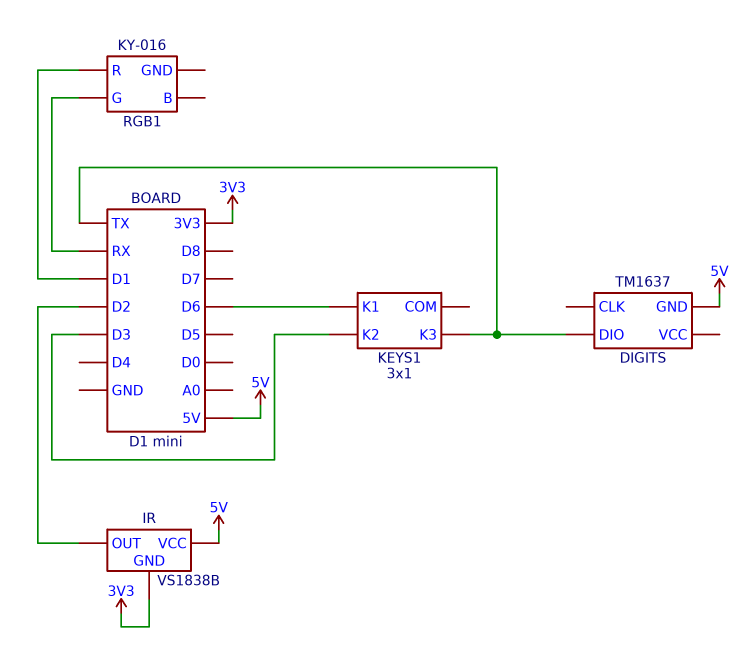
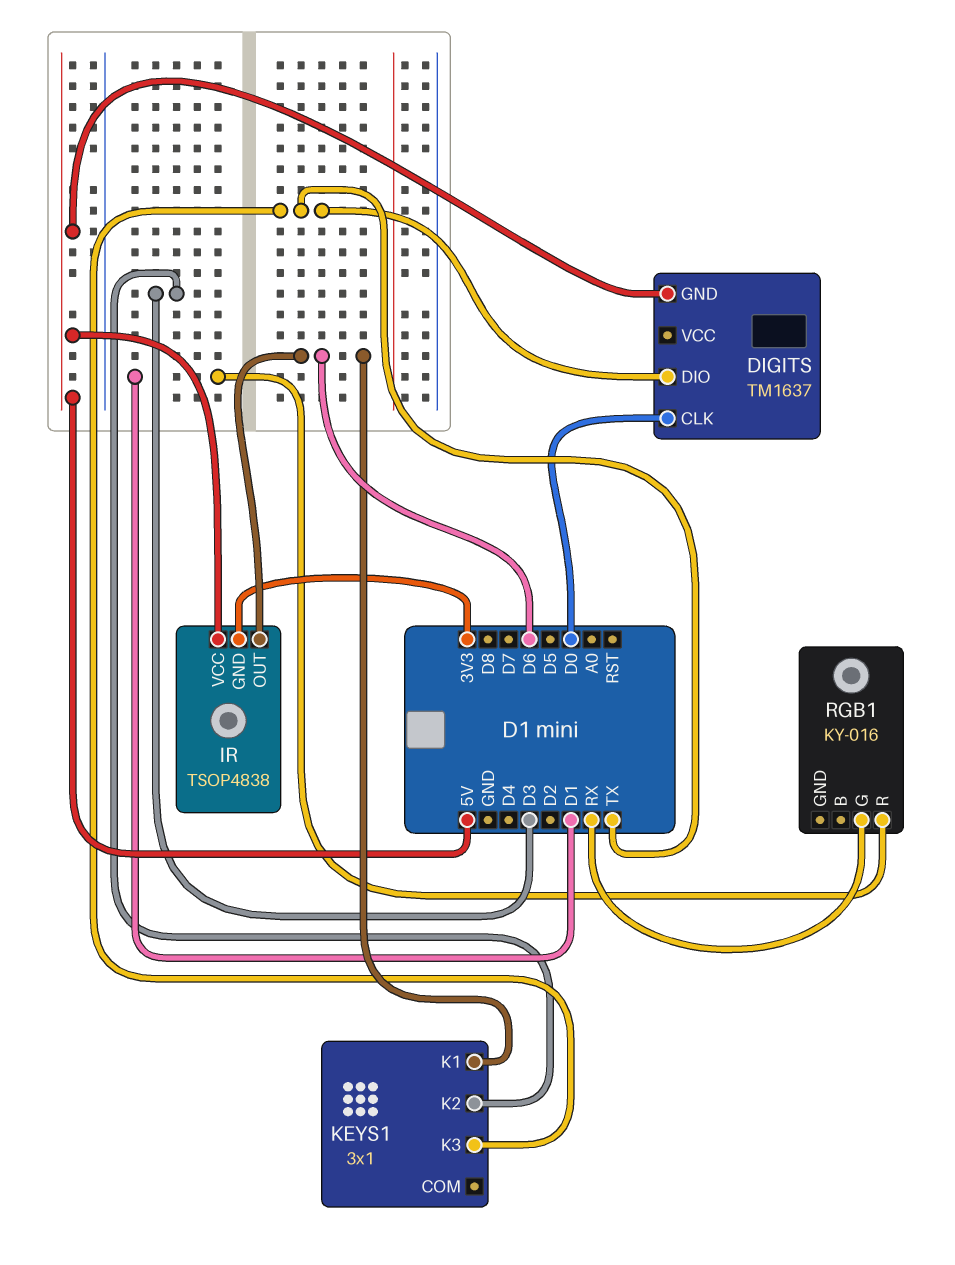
DIGITS pin CLK: none -> D0
IR: VS1838B -> TSOP4838
IR pin OUT: D2 -> D6

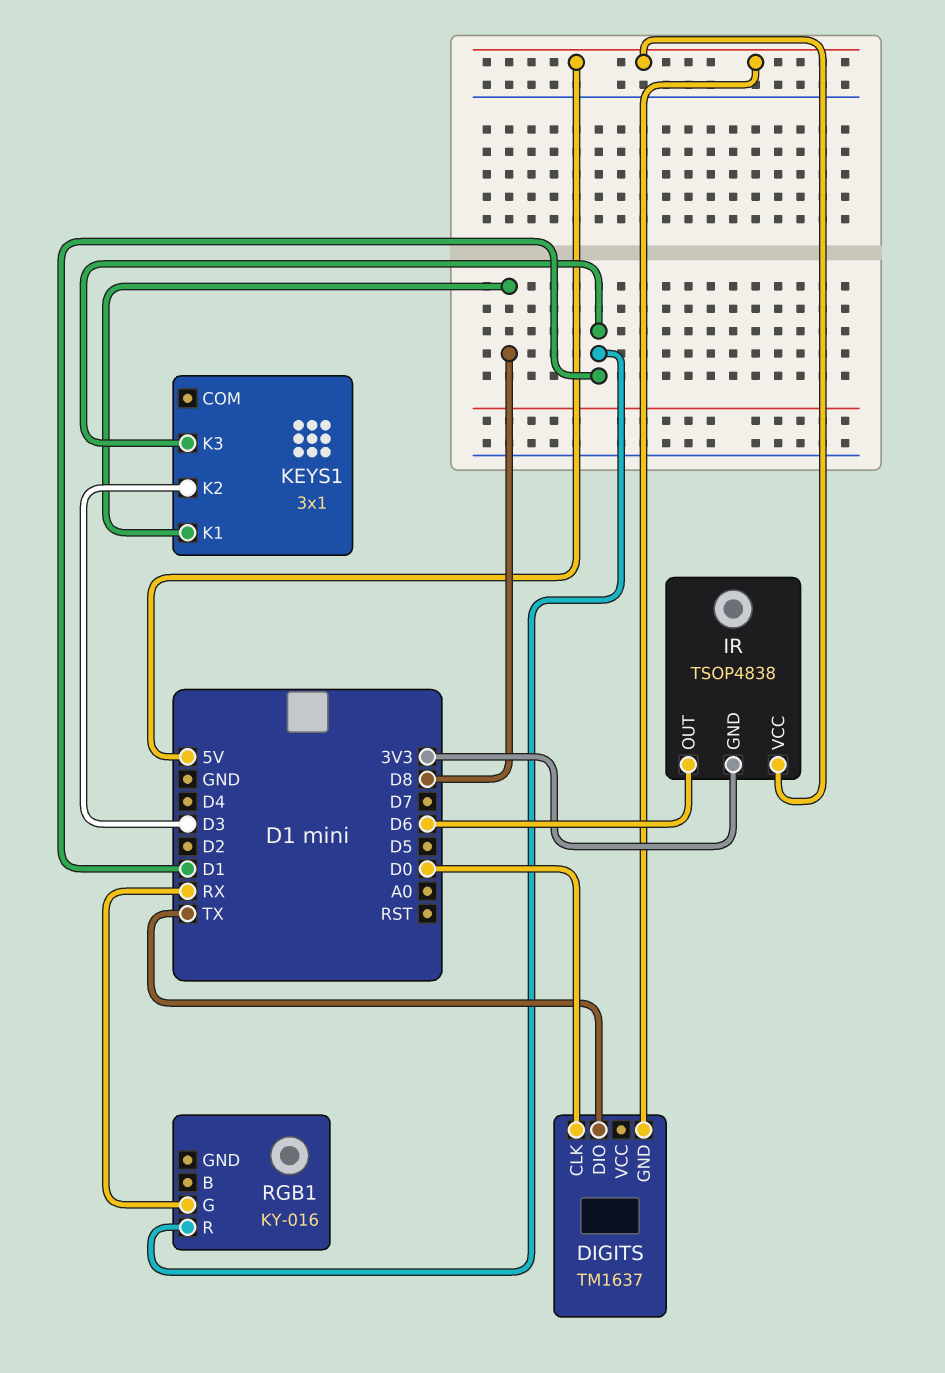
KEYS1 pin K1: D6 -> D8
KEYS1 pin K3: TX -> D1

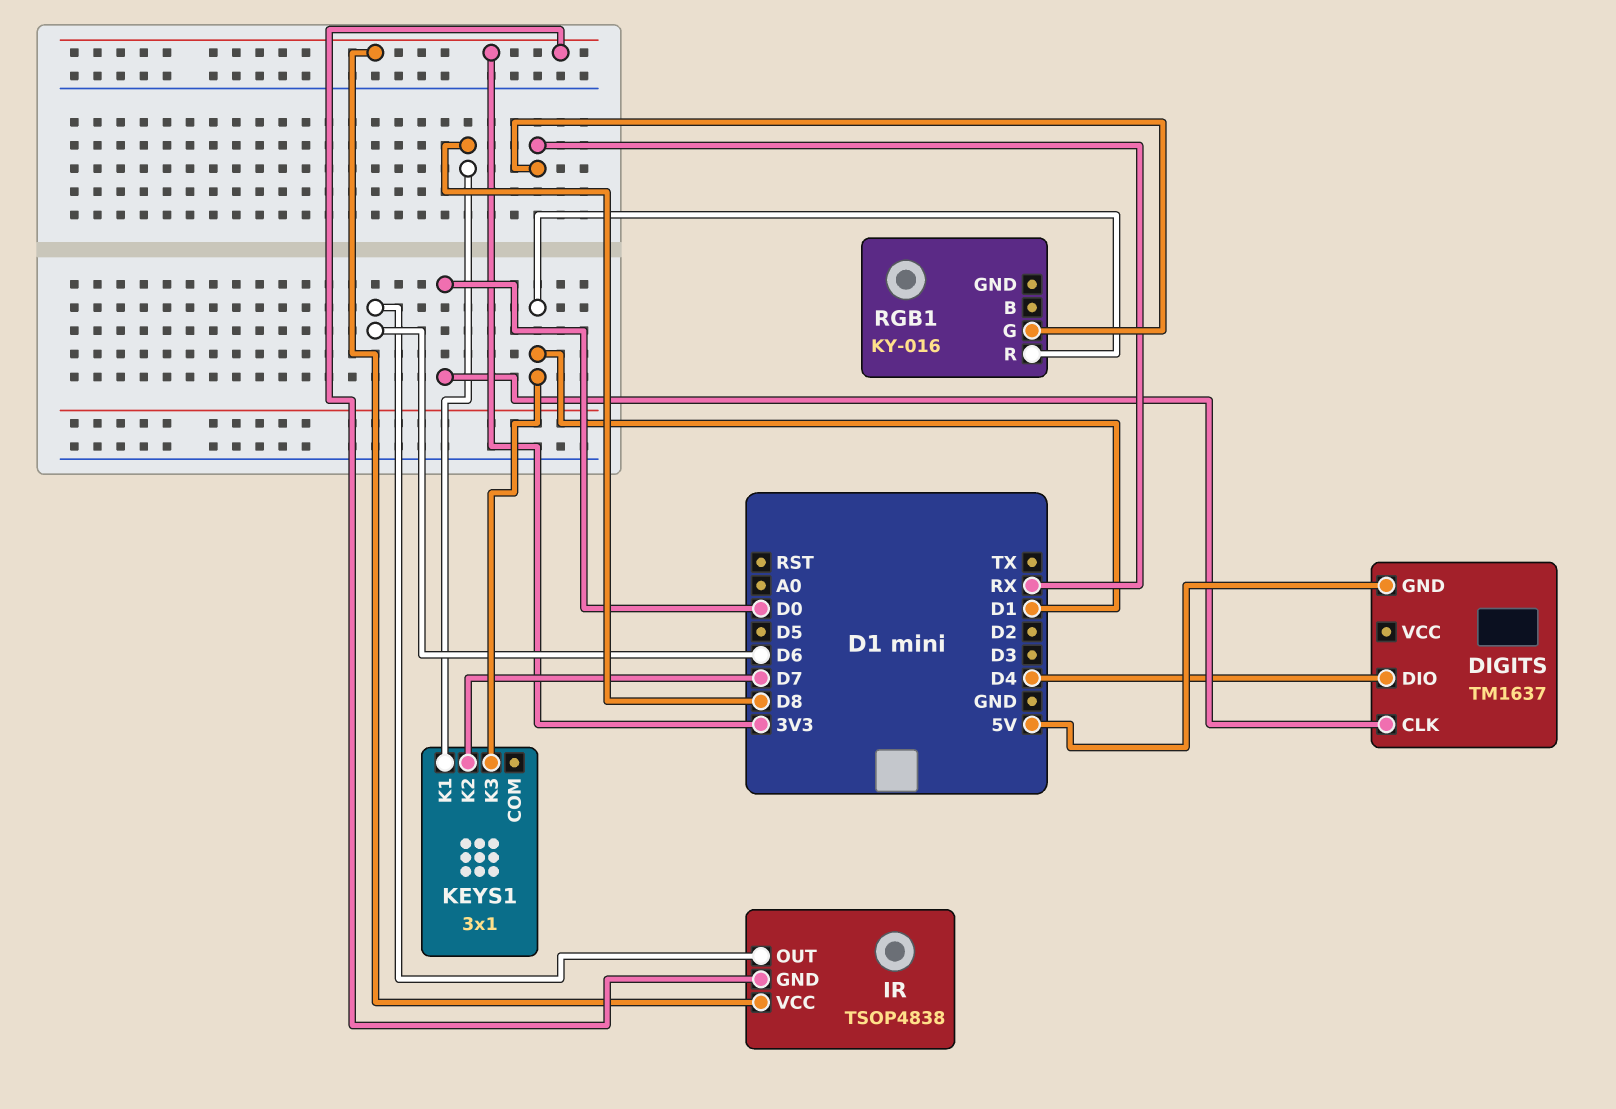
DIGITS pin DIO: TX -> D4
IR pin VCC: 5V -> 3V3
KEYS1 pin K2: D3 -> D7

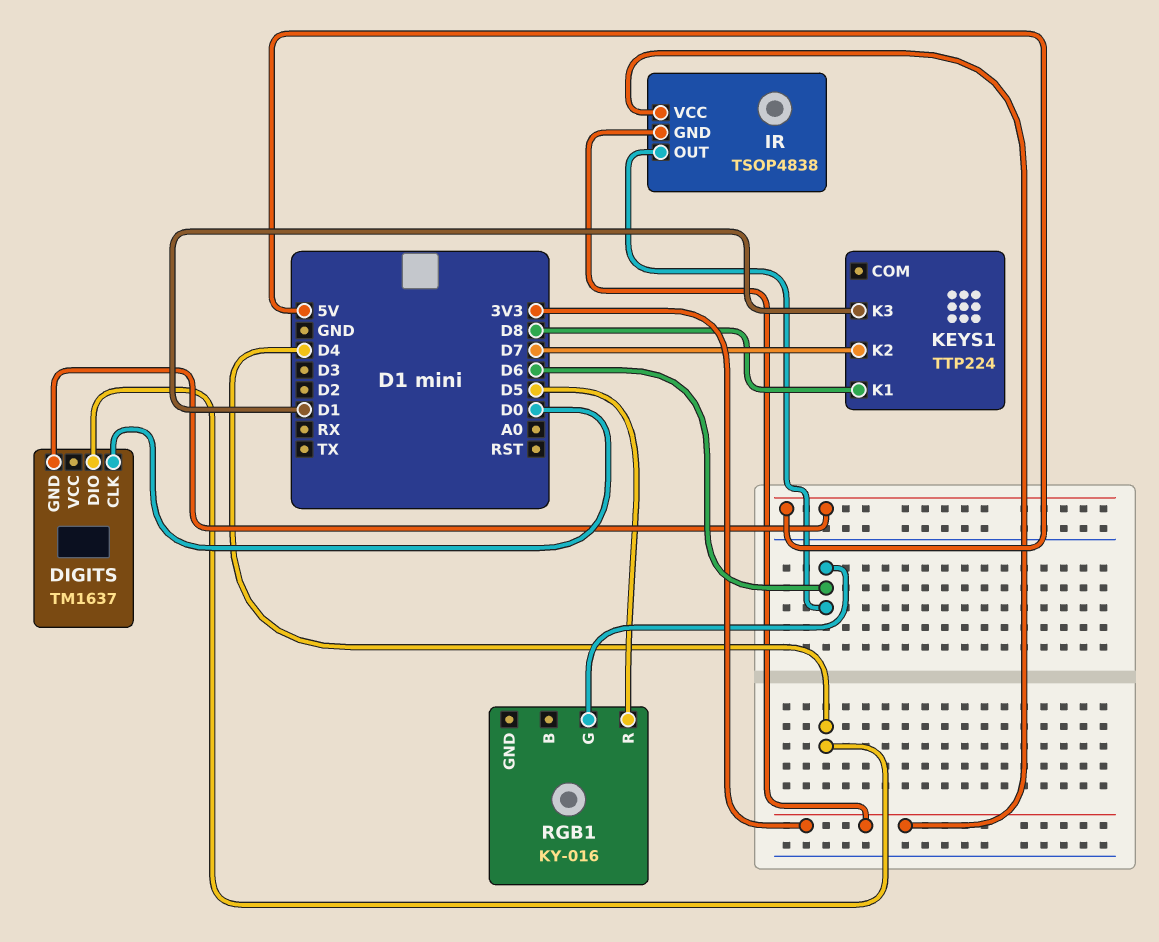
KEYS1: 3x1 -> TTP224
RGB1 pin G: RX -> D6
RGB1 pin R: D1 -> D5

